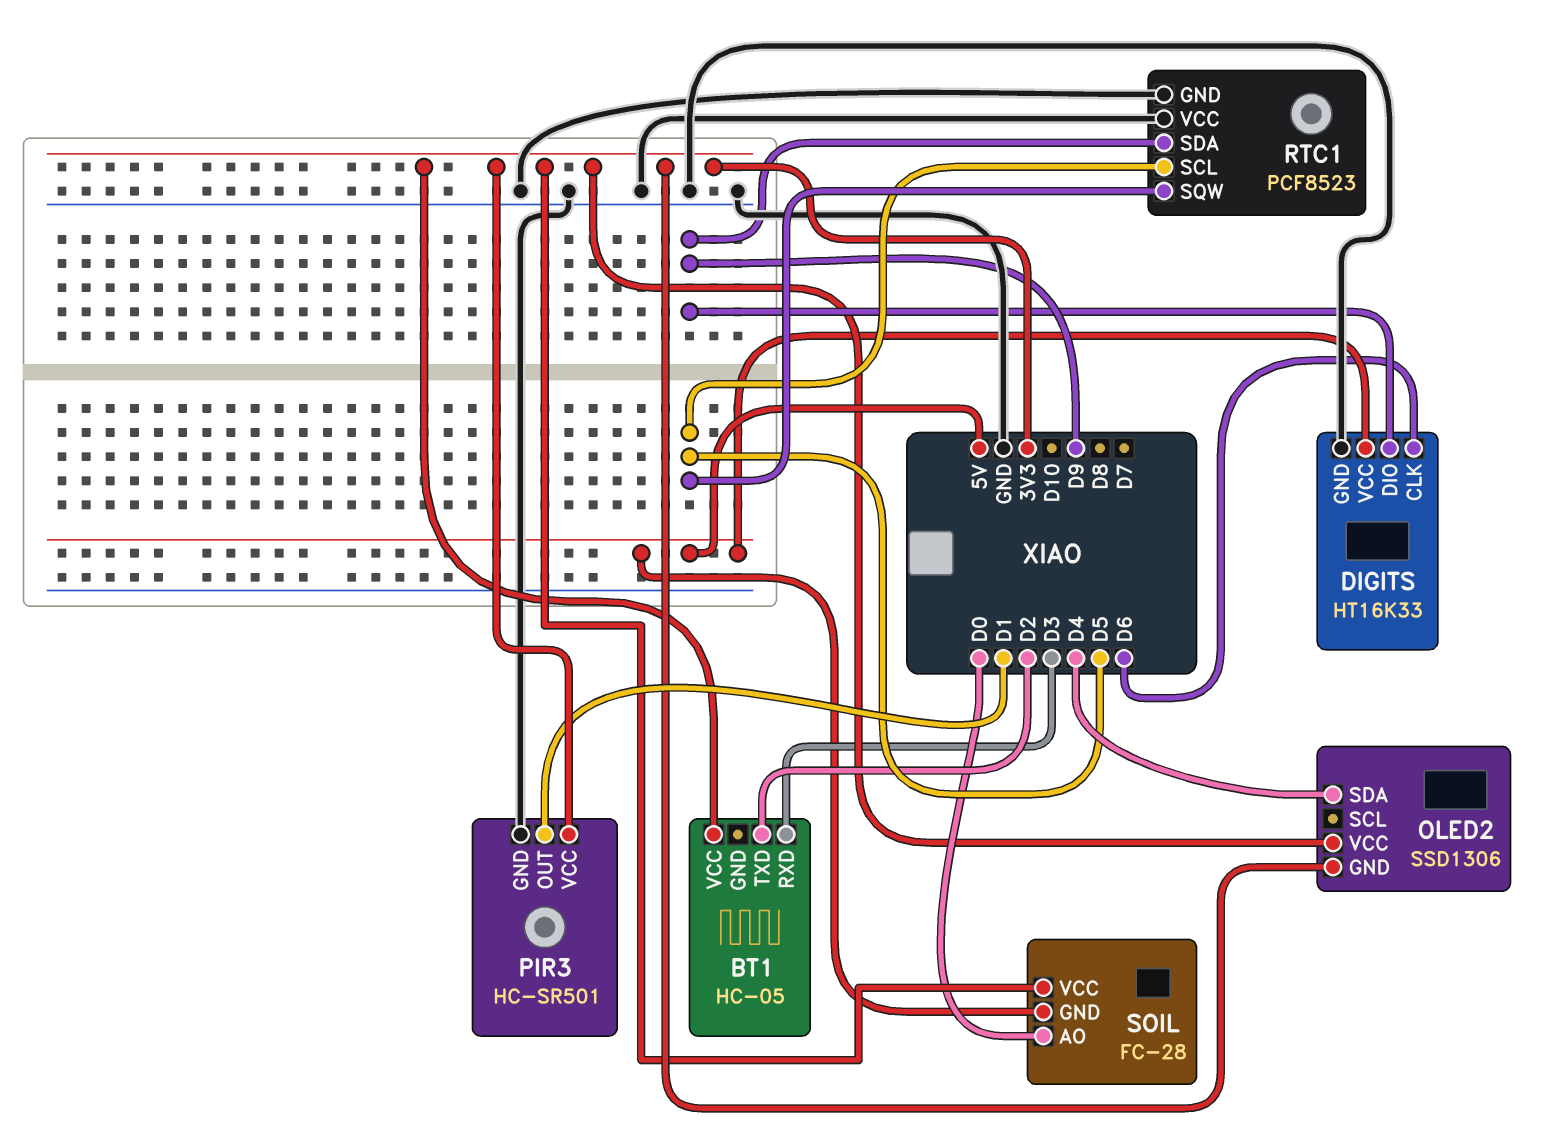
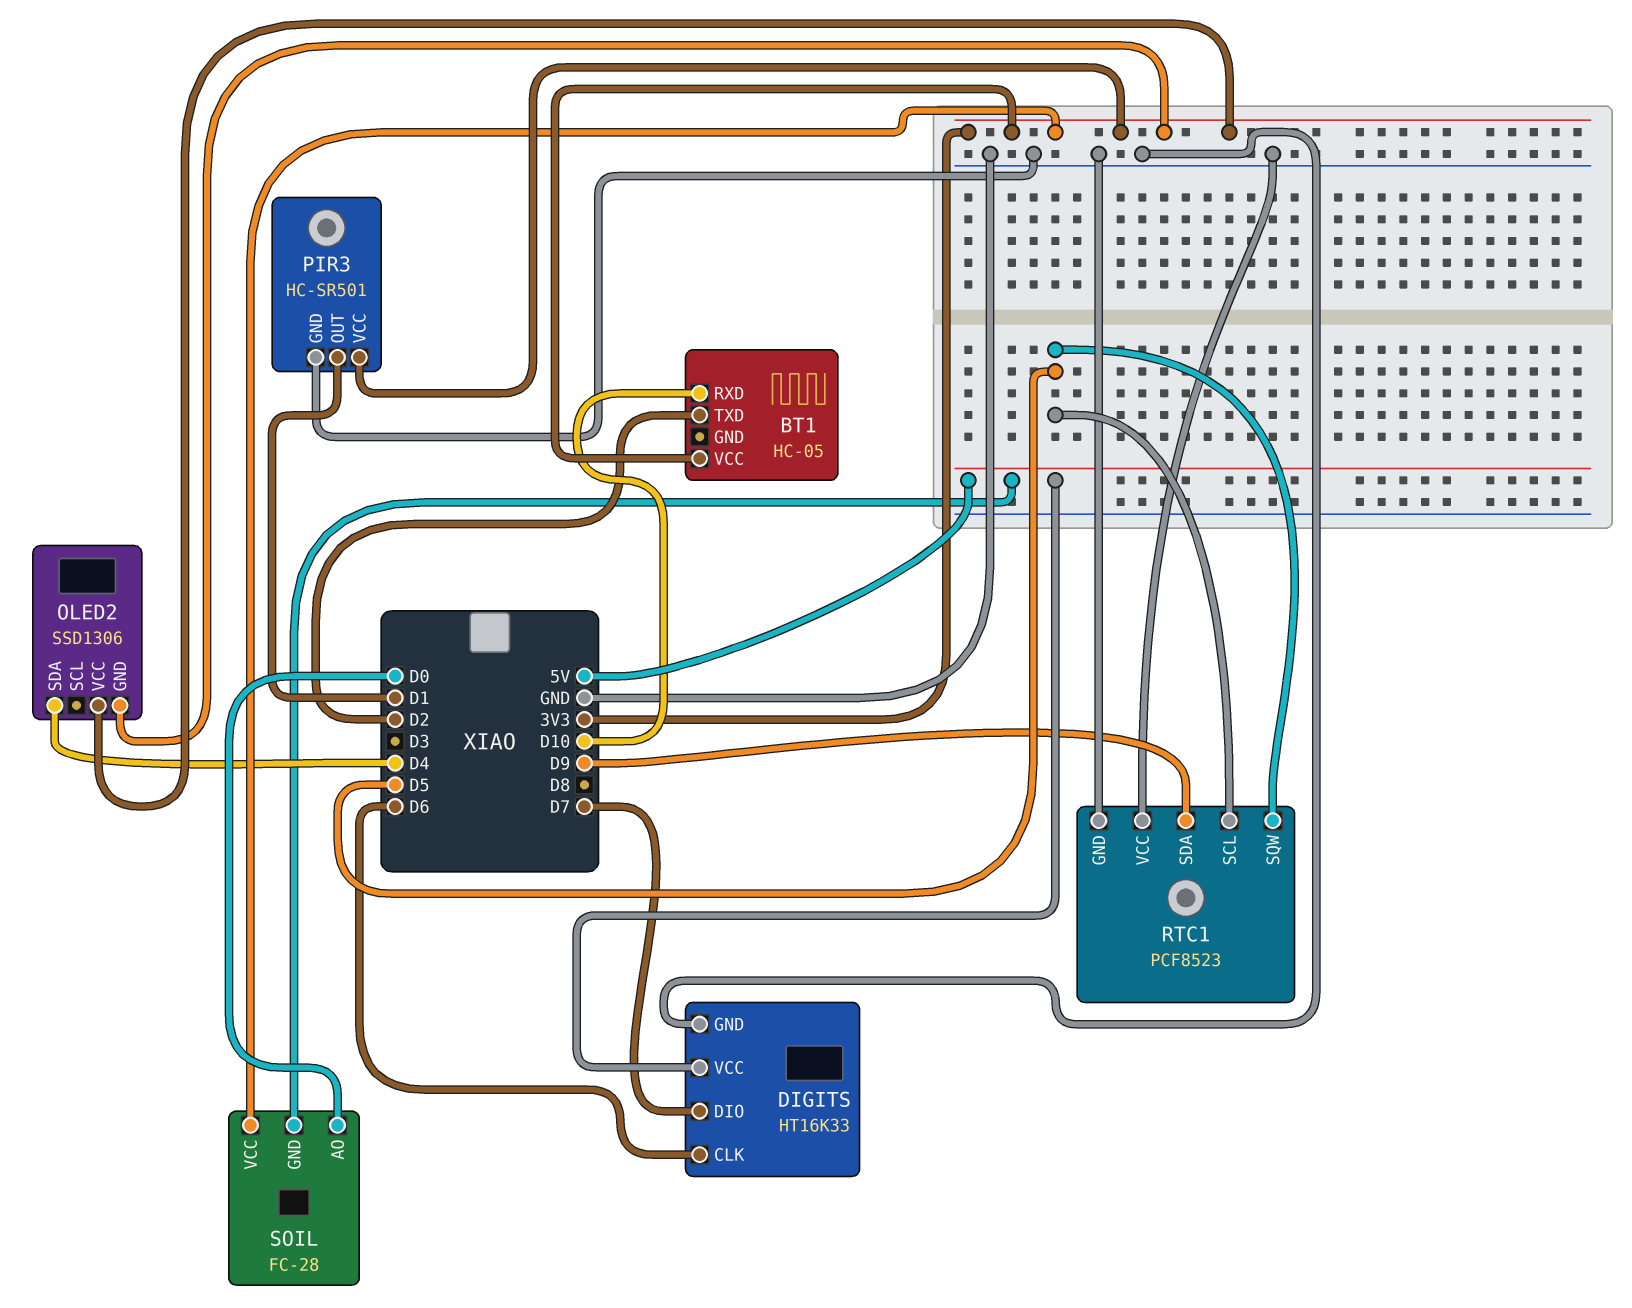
BT1 pin RXD: D3 -> D10
DIGITS pin DIO: D9 -> D7

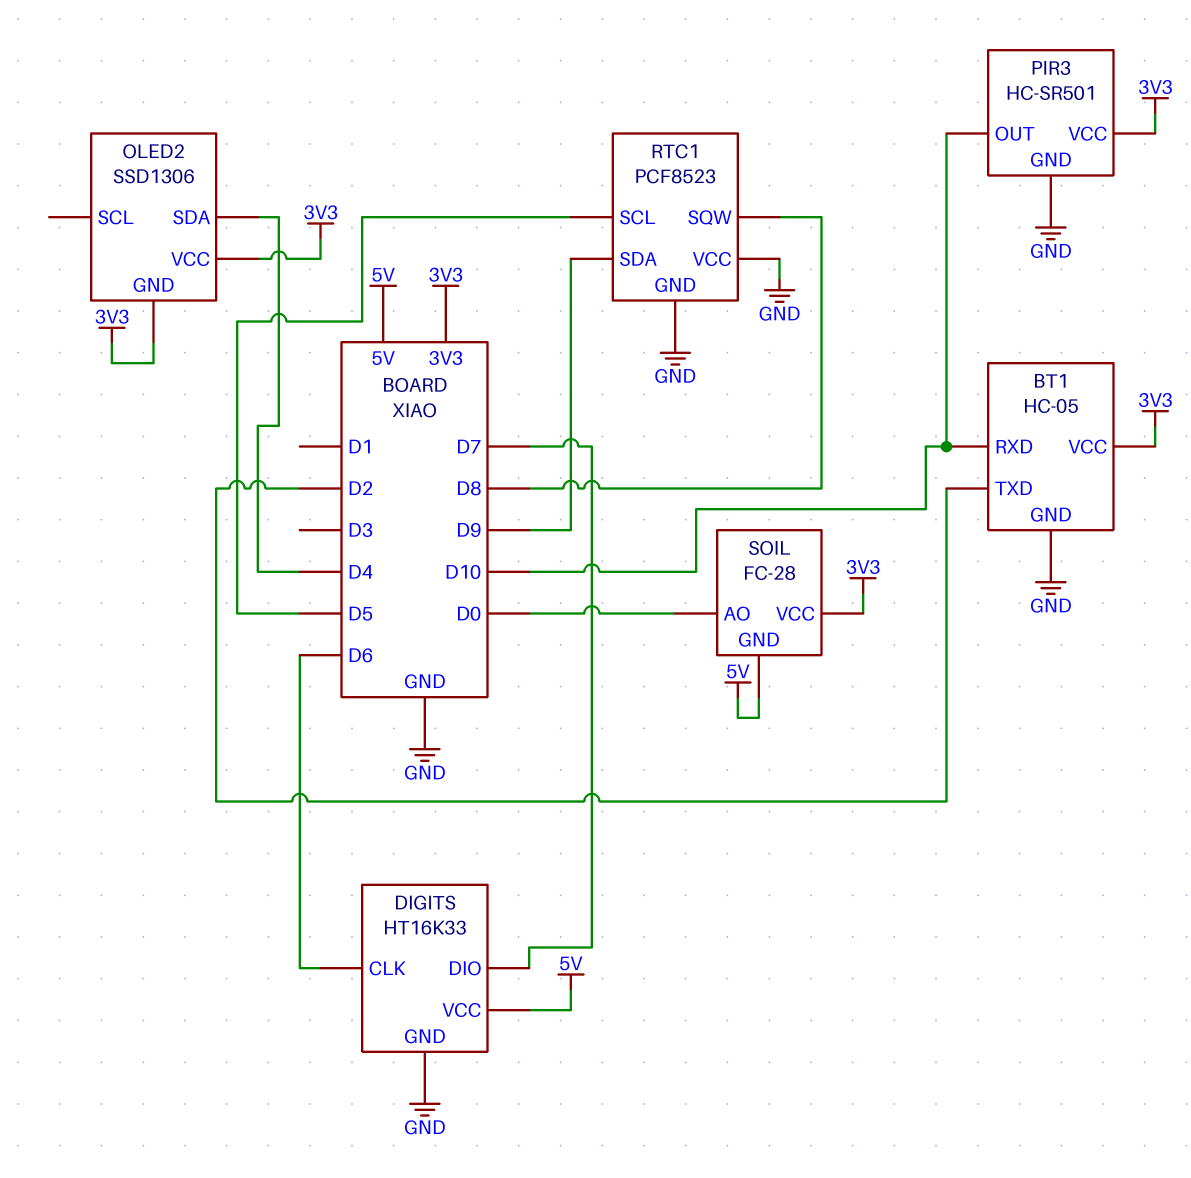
BT1 pin GND: none -> GND
PIR3 pin OUT: D1 -> D10
RTC1 pin SQW: D5 -> D8

